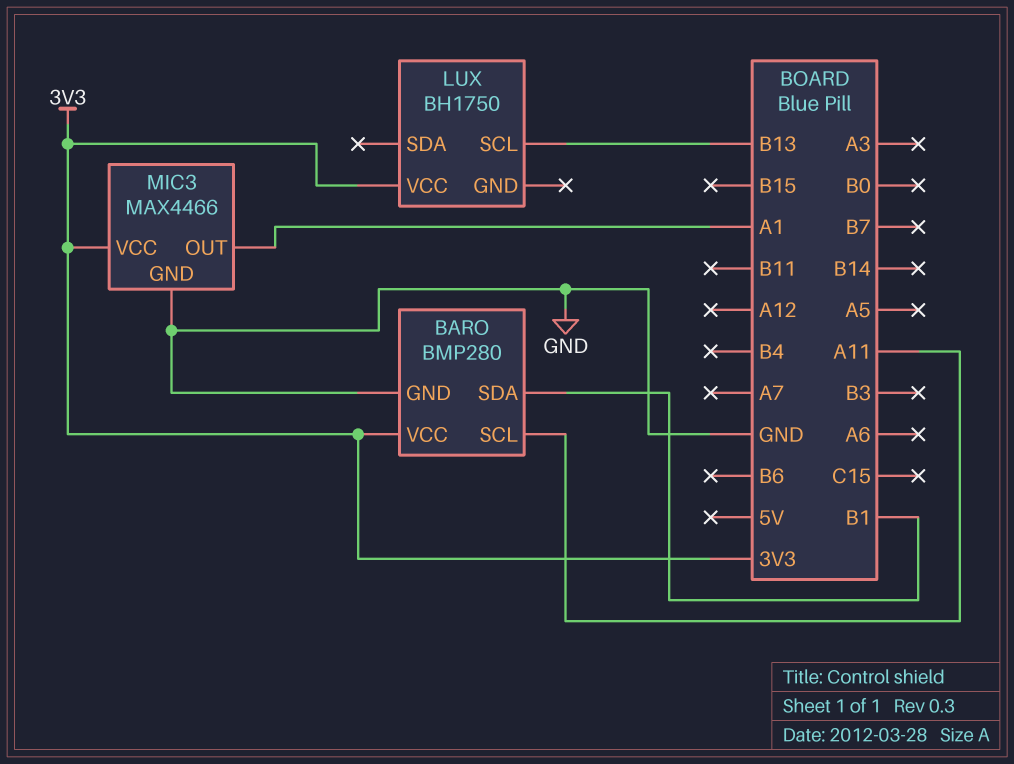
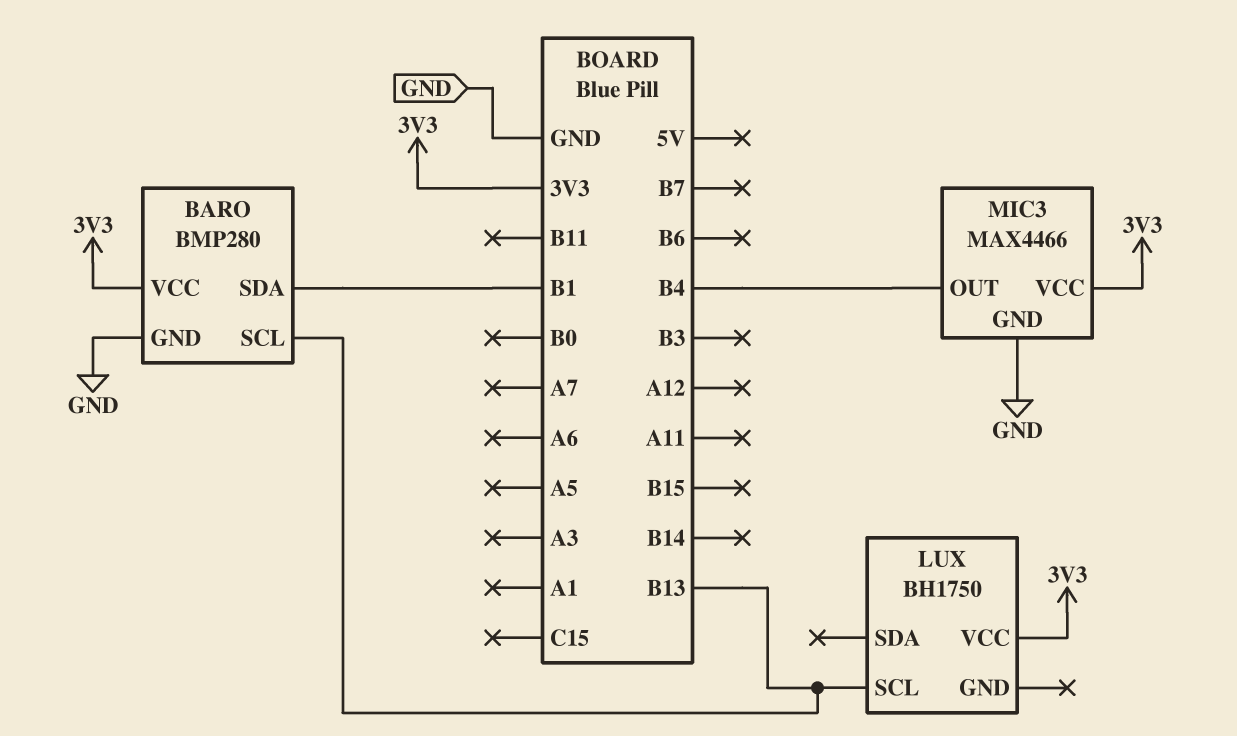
BARO pin SCL: A11 -> B13
MIC3 pin OUT: A1 -> B4

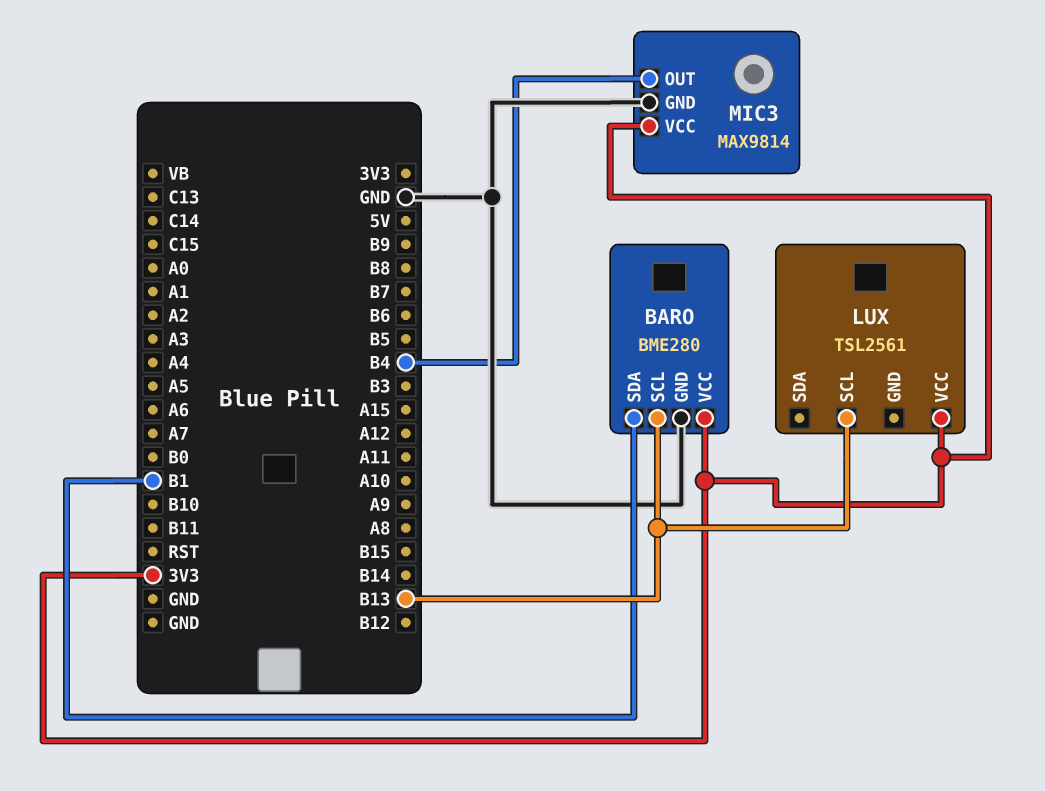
BARO: BMP280 -> BME280
LUX: BH1750 -> TSL2561
MIC3: MAX4466 -> MAX9814

